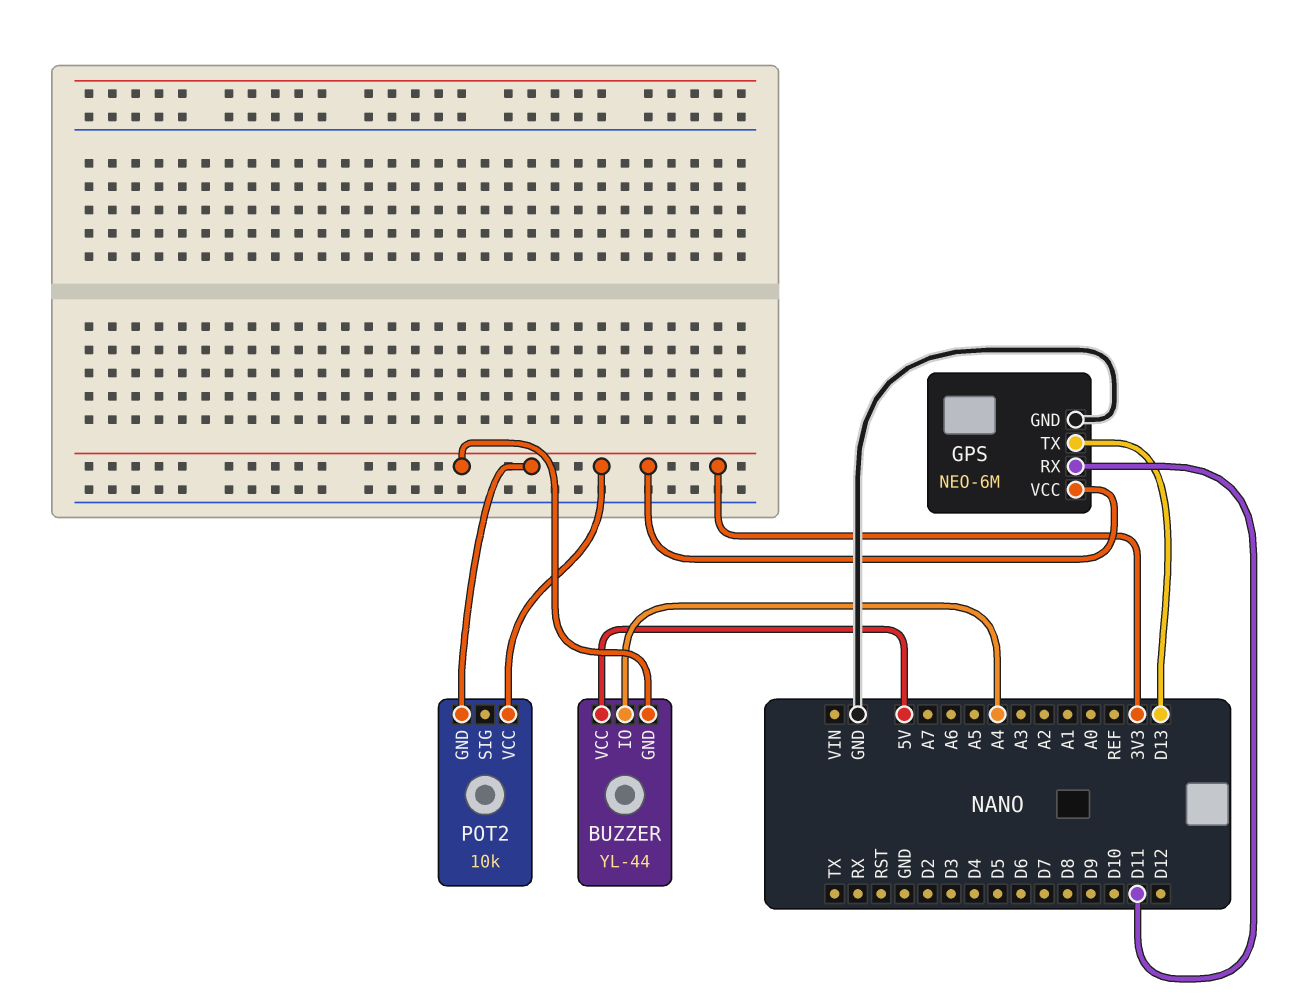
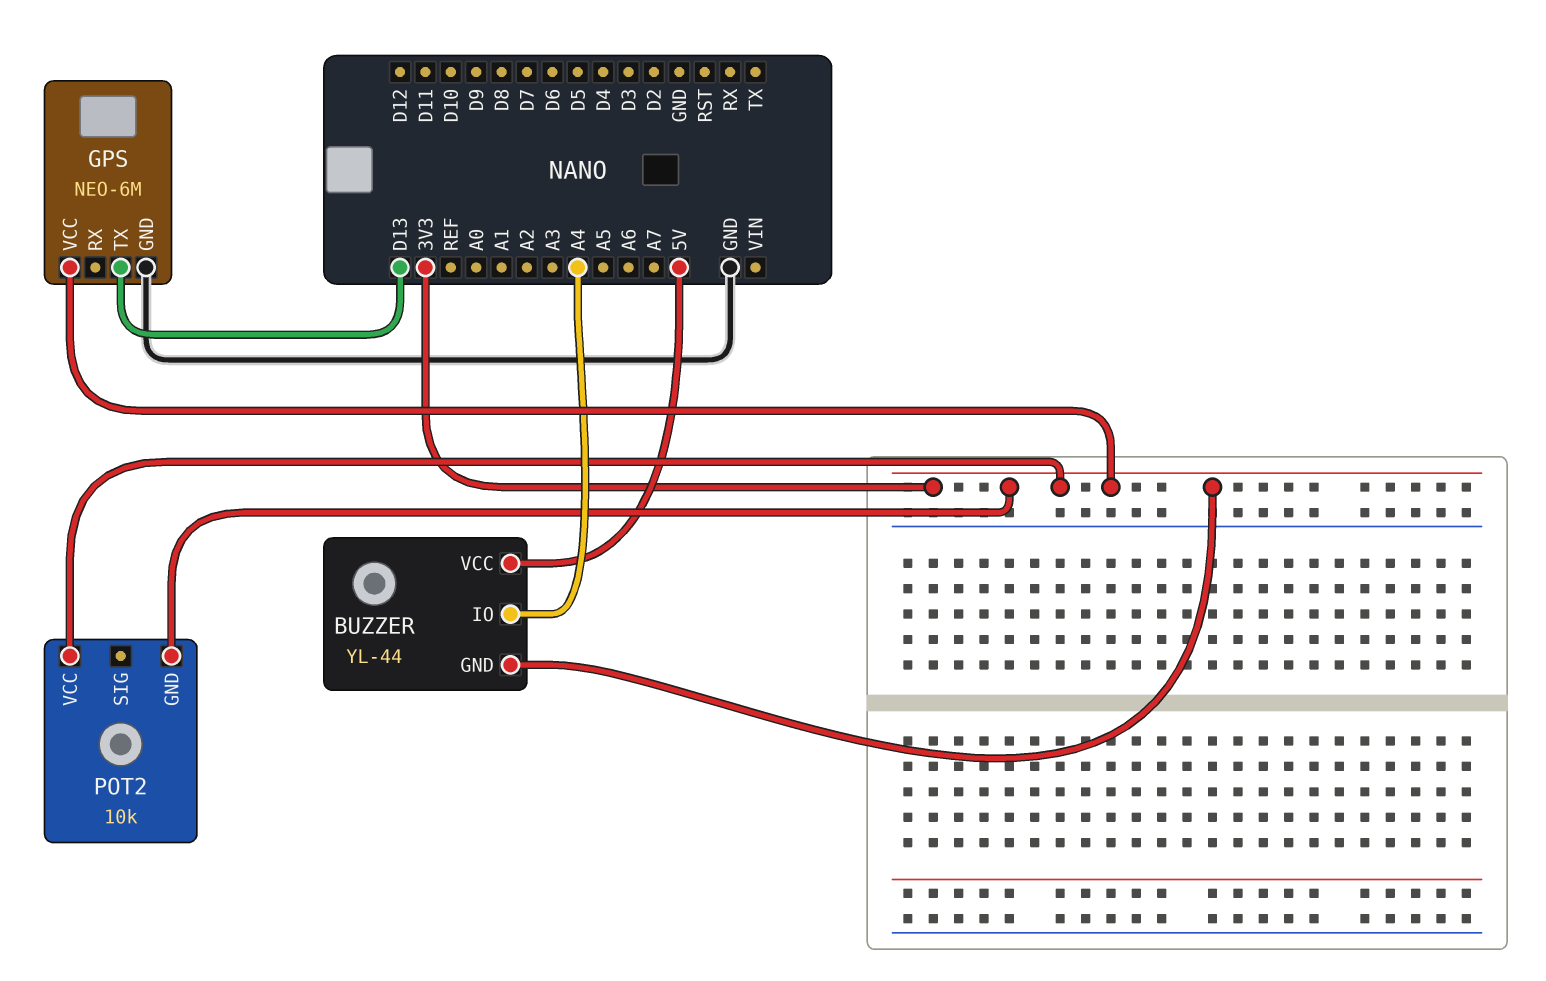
GPS pin RX: D11 -> none

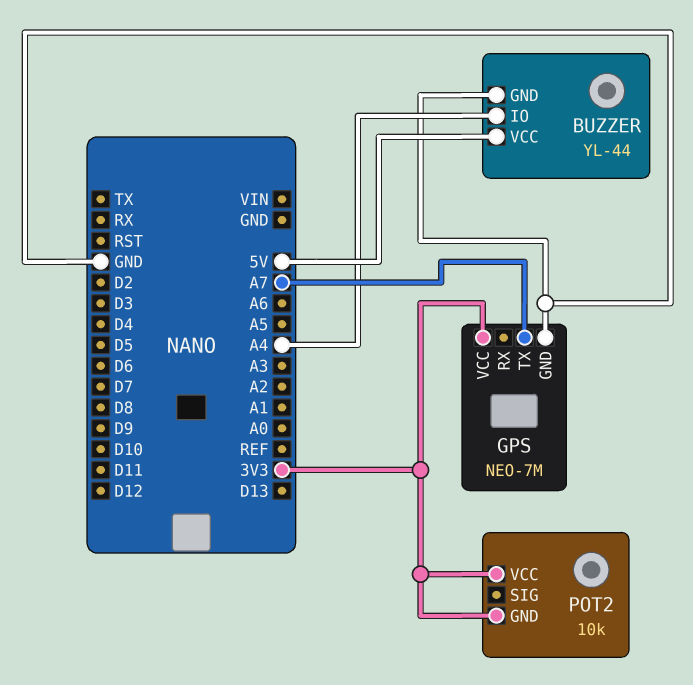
BUZZER pin GND: 3V3 -> GND
GPS: NEO-6M -> NEO-7M
GPS pin TX: D13 -> A7

